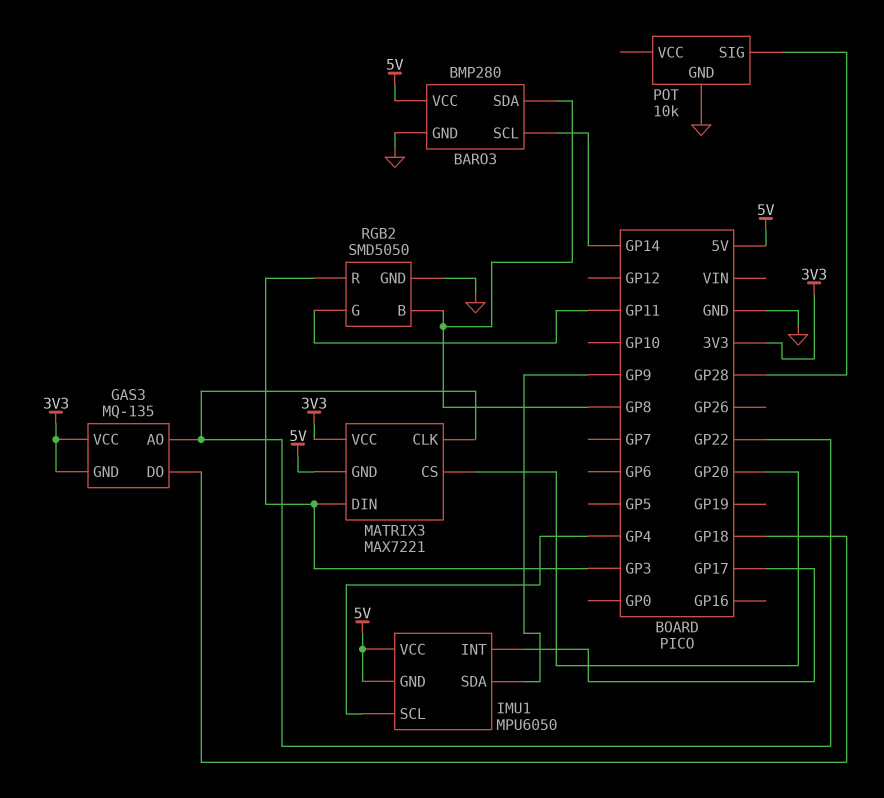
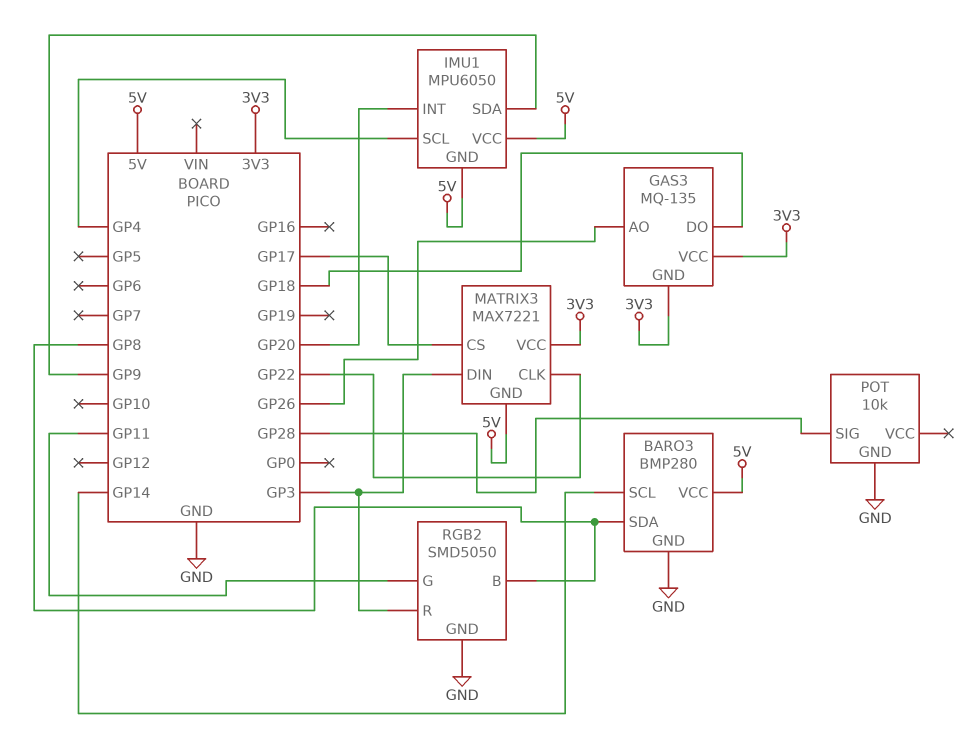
GAS3 pin AO: GP22 -> GP26
IMU1 pin INT: GP17 -> GP20
MATRIX3 pin CS: GP20 -> GP17

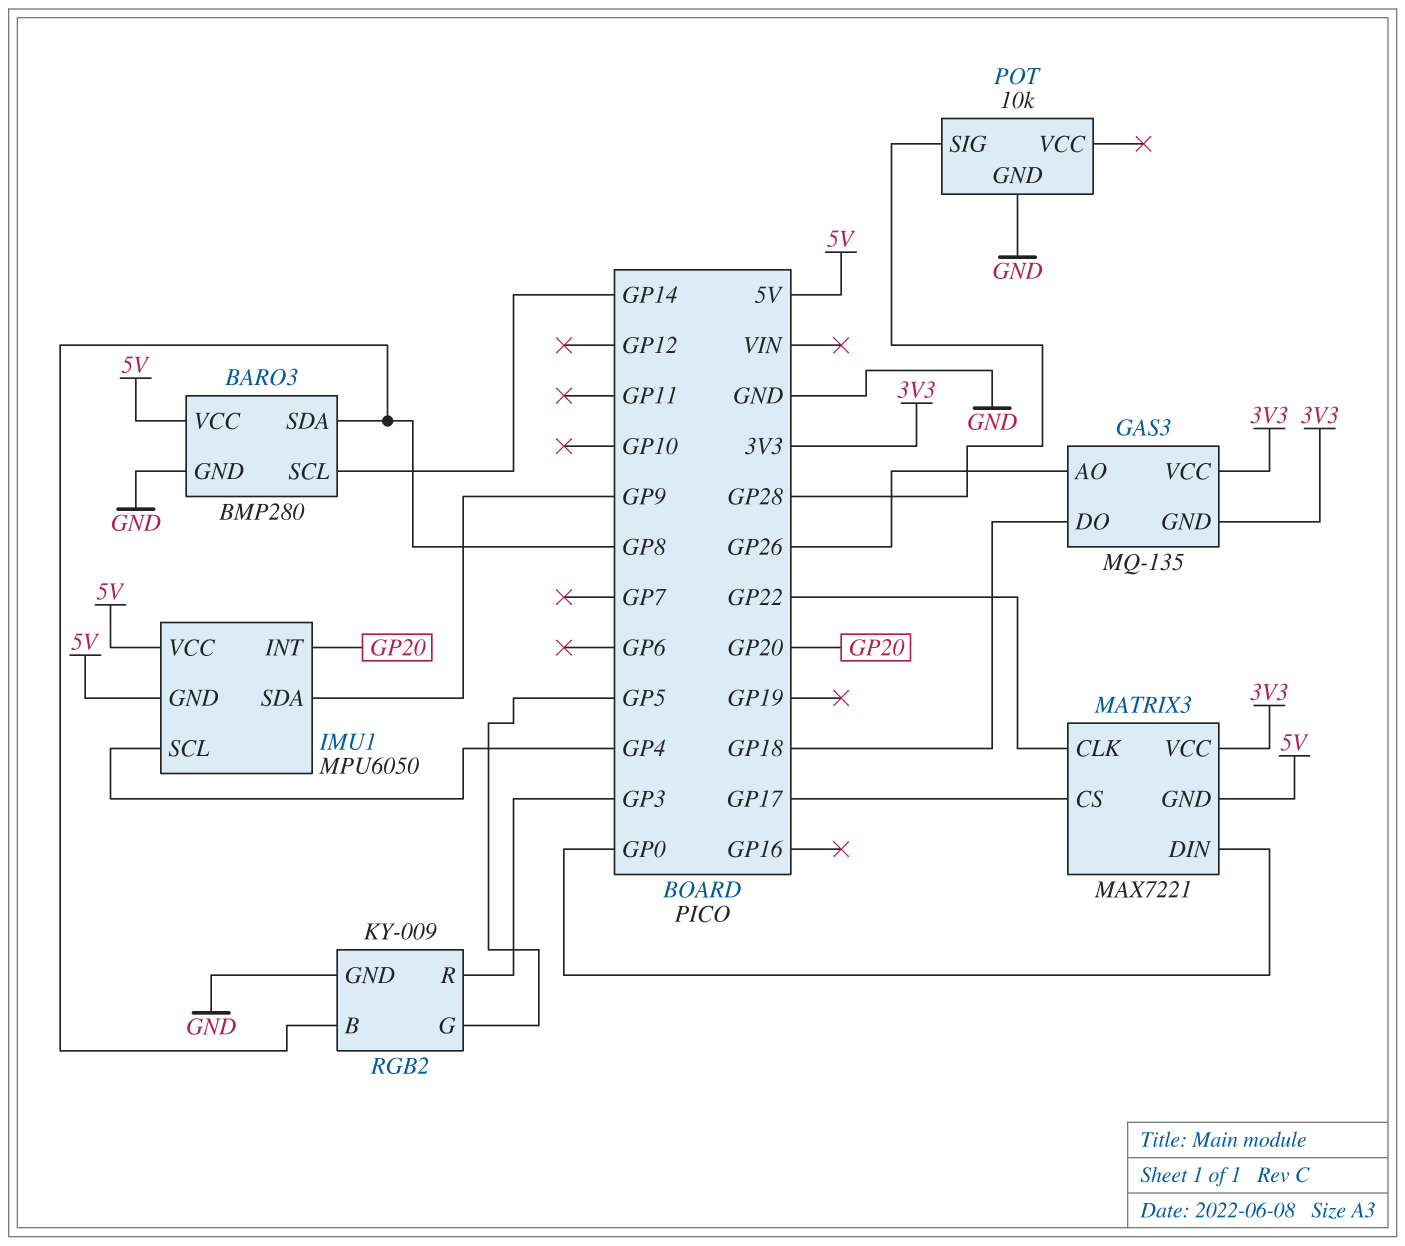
MATRIX3 pin DIN: GP3 -> GP0
RGB2: SMD5050 -> KY-009
RGB2 pin G: GP11 -> GP5

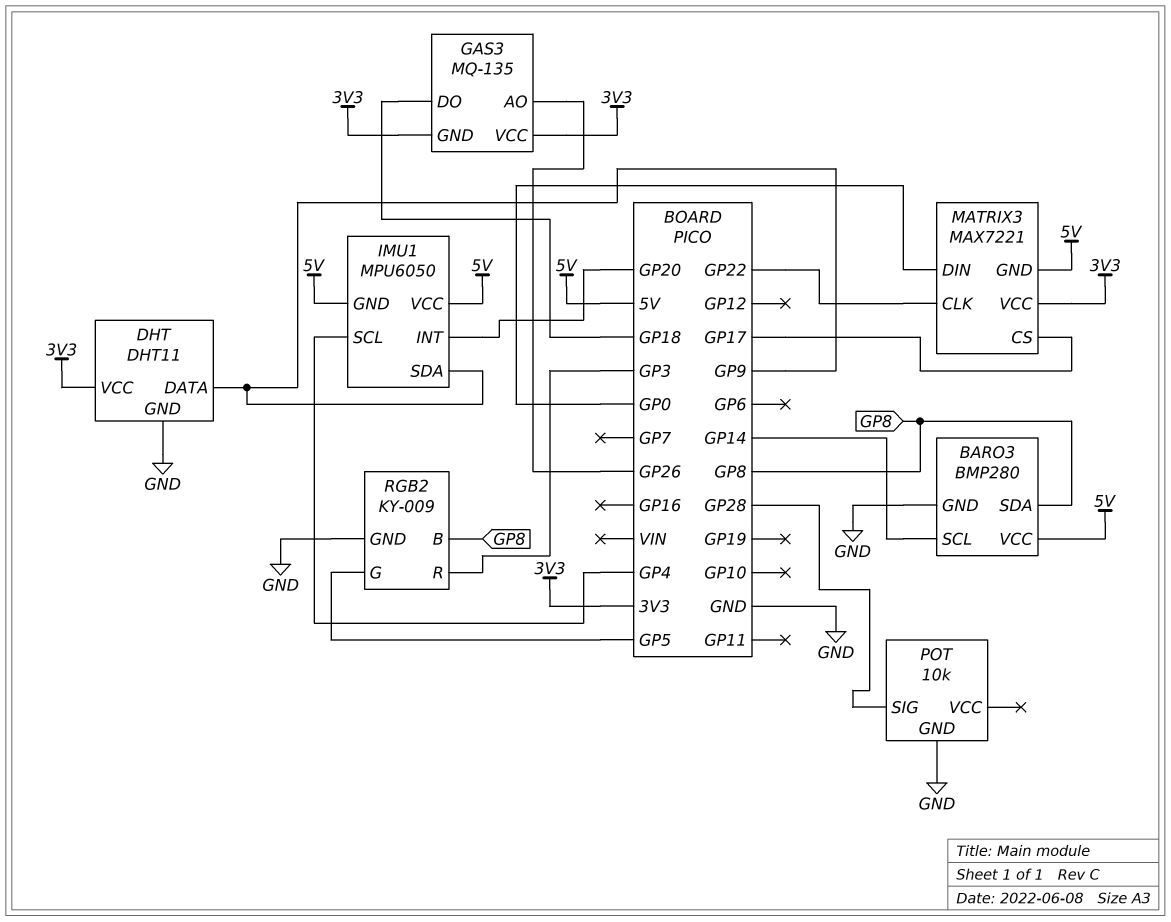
DHT: none -> DHT11
DHT pin DATA: none -> GP9
DHT pin GND: none -> GND
DHT pin VCC: none -> 3V3

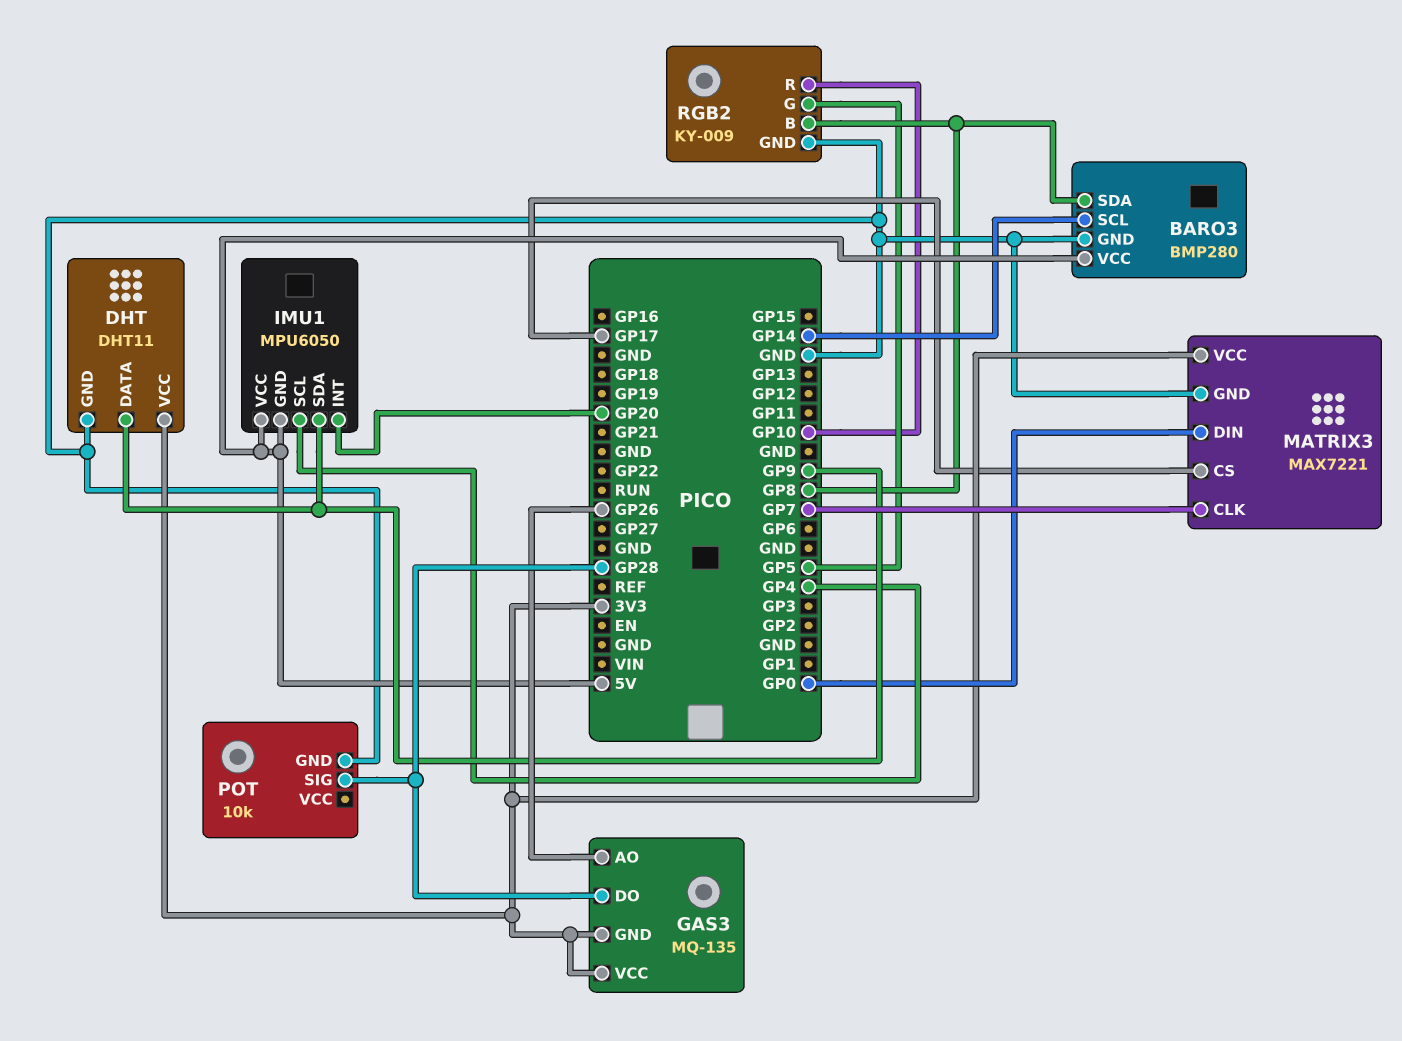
GAS3 pin DO: GP18 -> GP28
MATRIX3 pin CLK: GP22 -> GP7
MATRIX3 pin GND: 5V -> GND
RGB2 pin R: GP3 -> GP10

